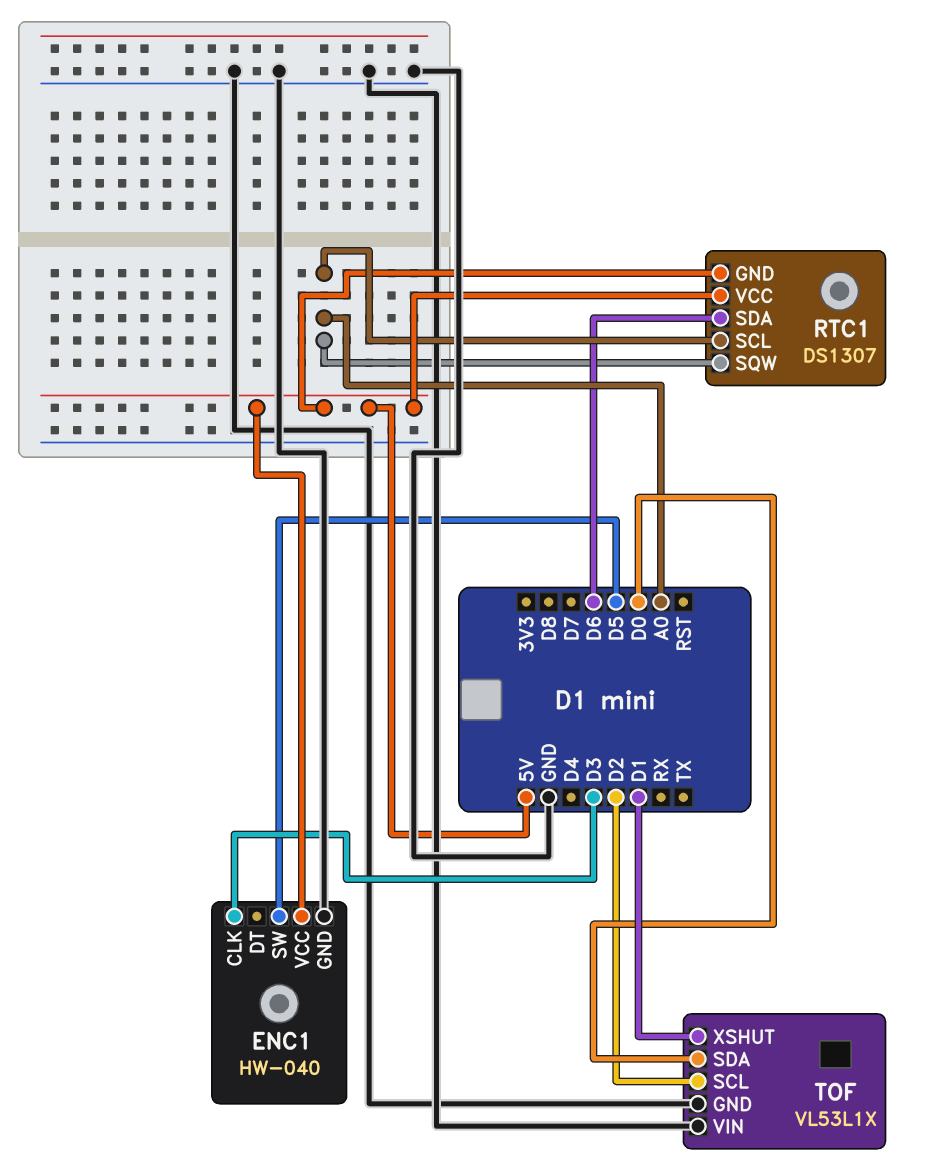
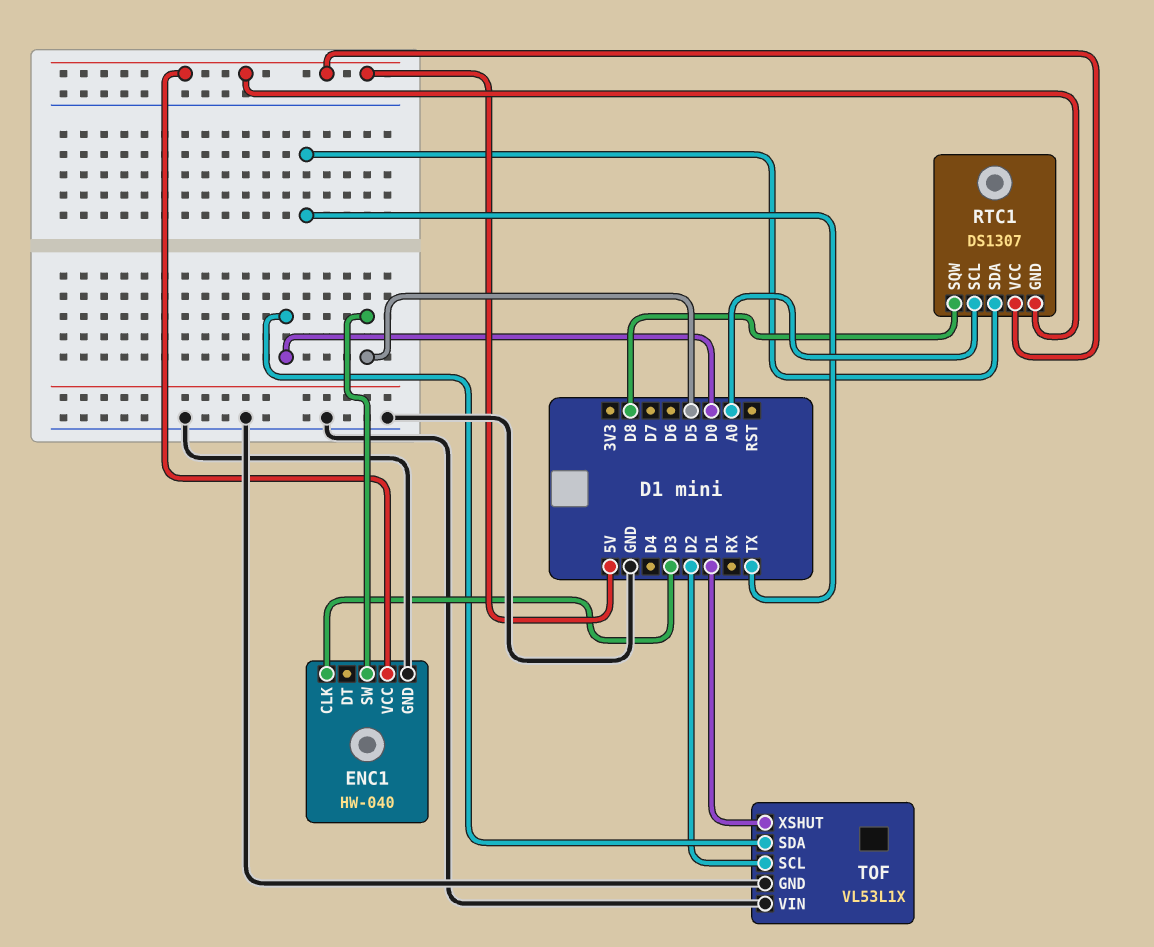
RTC1 pin SDA: D6 -> TX
RTC1 pin SQW: A0 -> D8

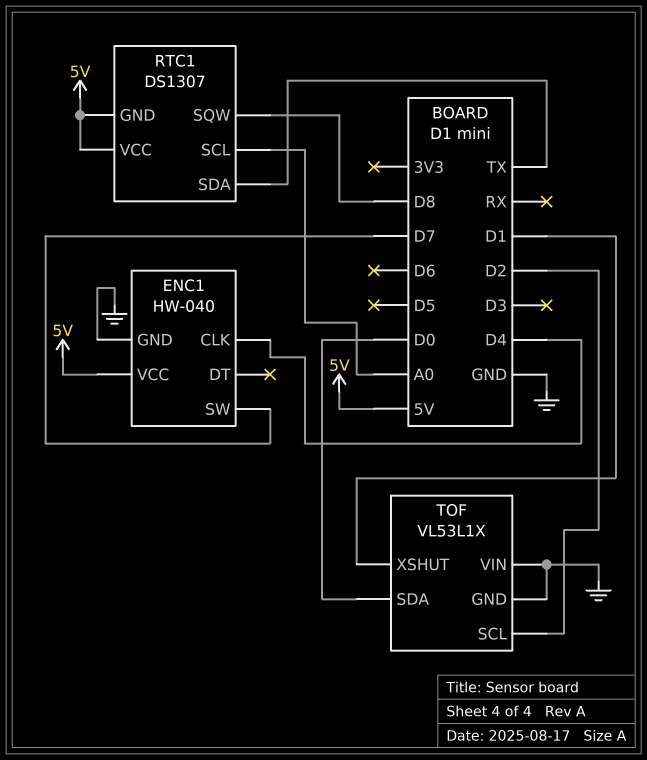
ENC1 pin CLK: D3 -> D4
ENC1 pin SW: D5 -> D7

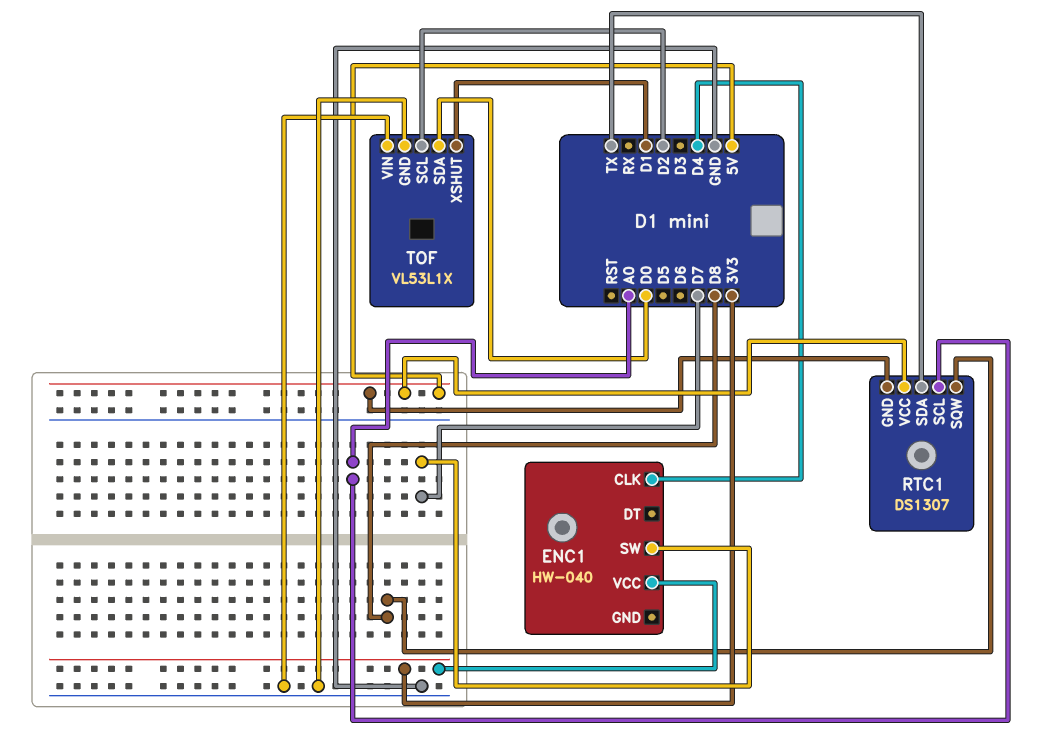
ENC1 pin GND: GND -> none
ENC1 pin VCC: 5V -> 3V3

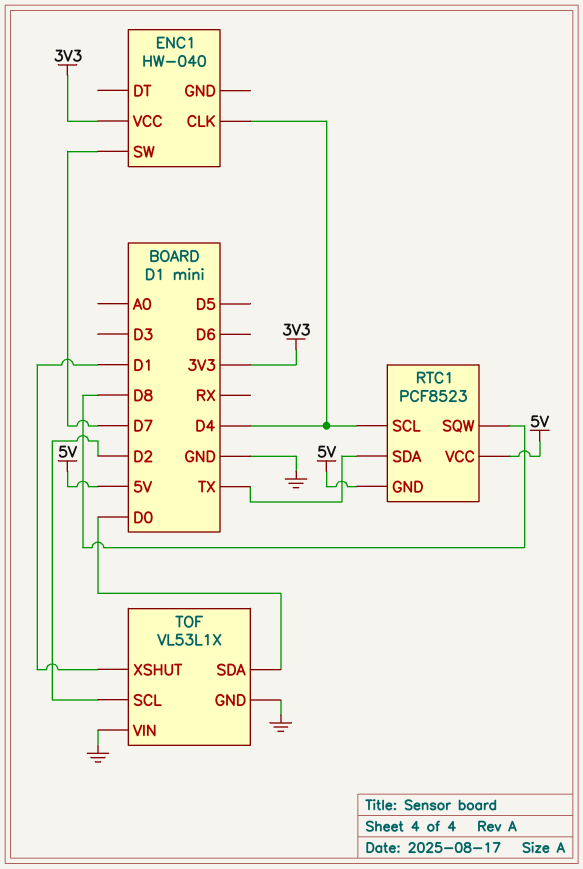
RTC1: DS1307 -> PCF8523
RTC1 pin SCL: A0 -> D4

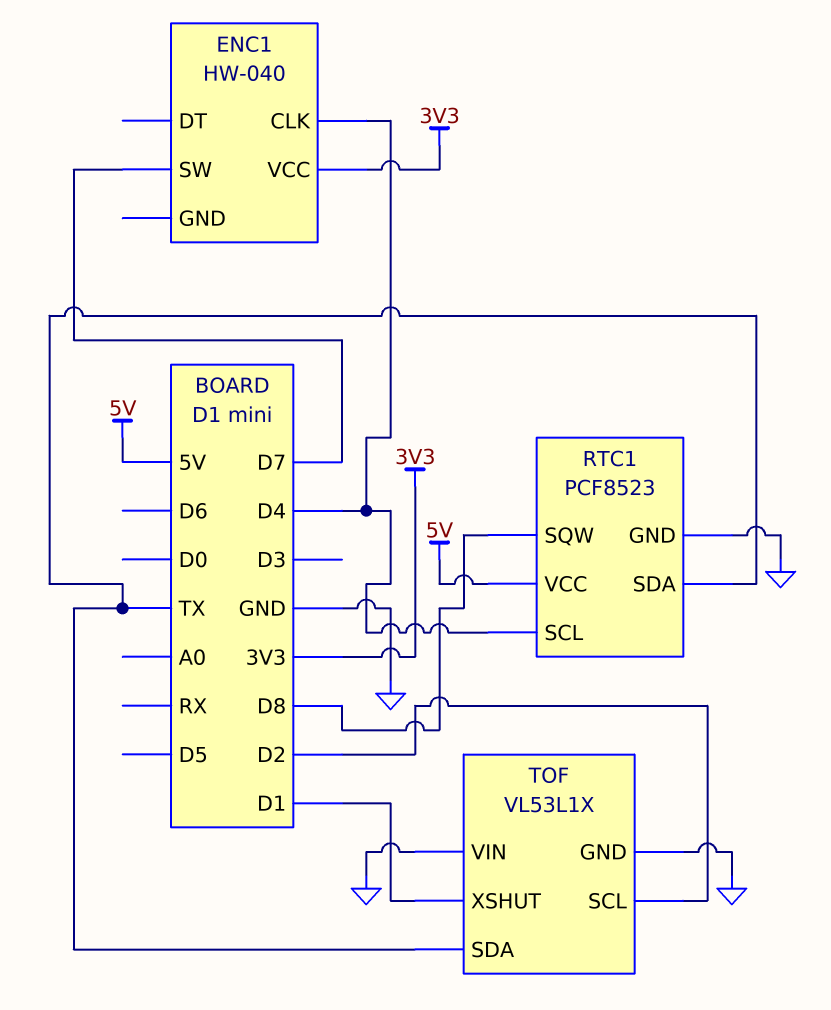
RTC1 pin GND: 5V -> GND
TOF pin SDA: D0 -> TX

